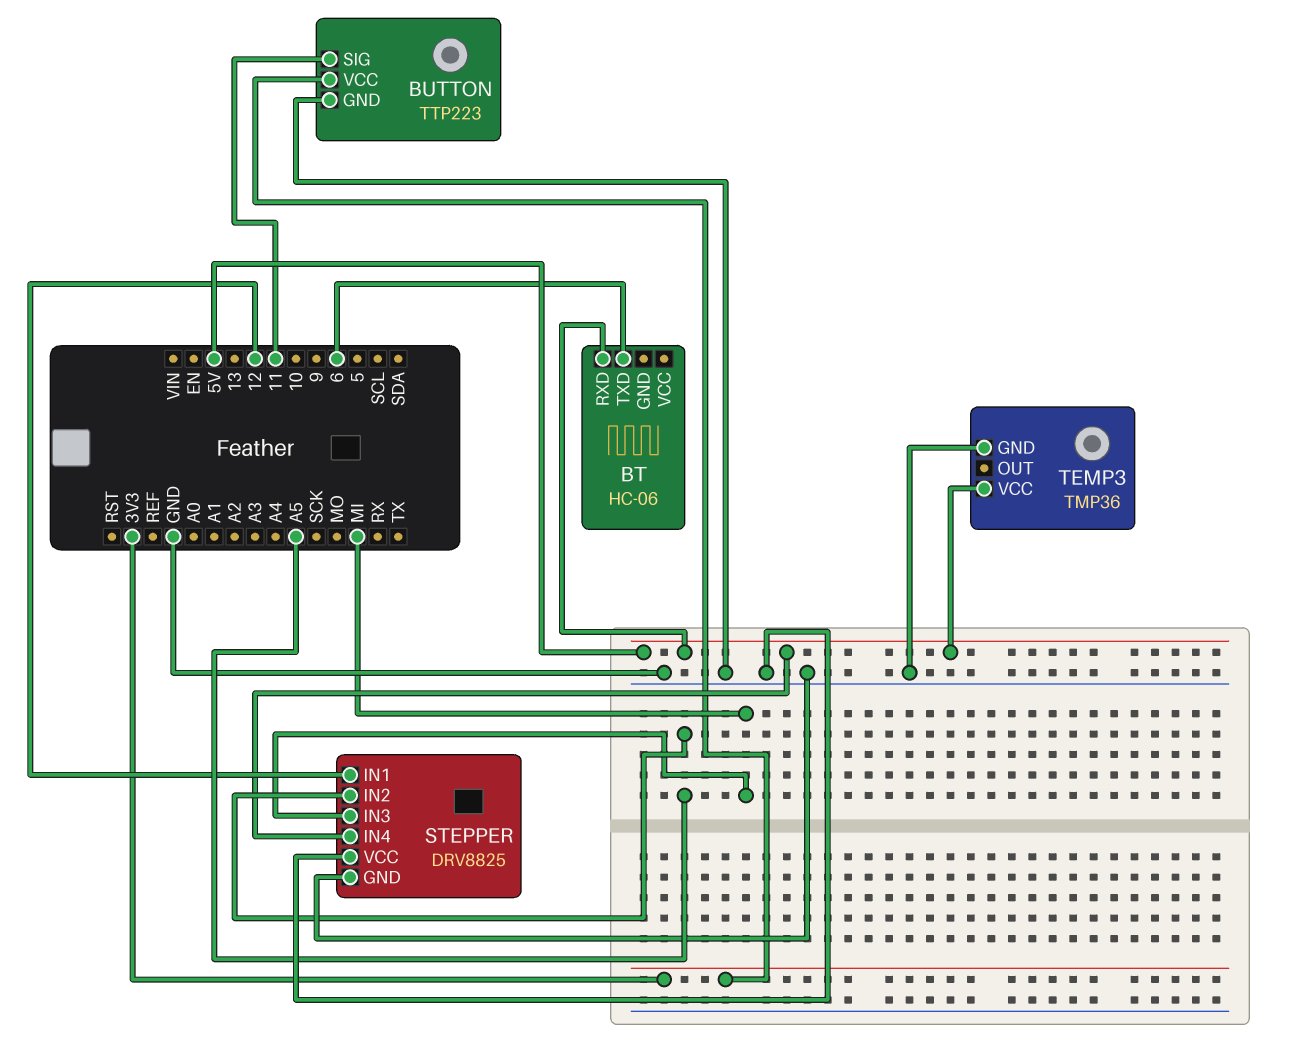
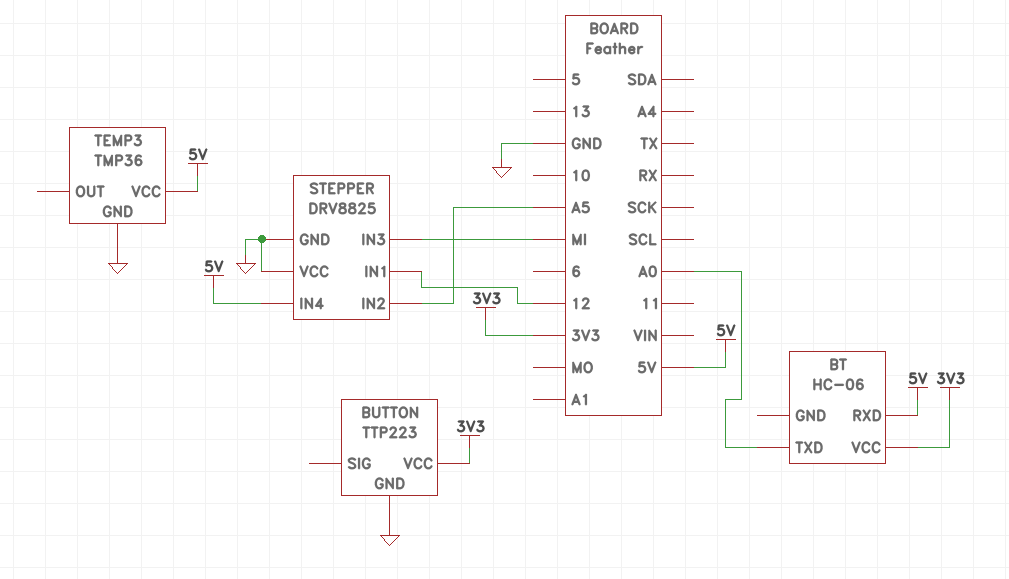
BT pin TXD: 6 -> A0
BT pin VCC: none -> 3V3
BUTTON pin SIG: 11 -> none

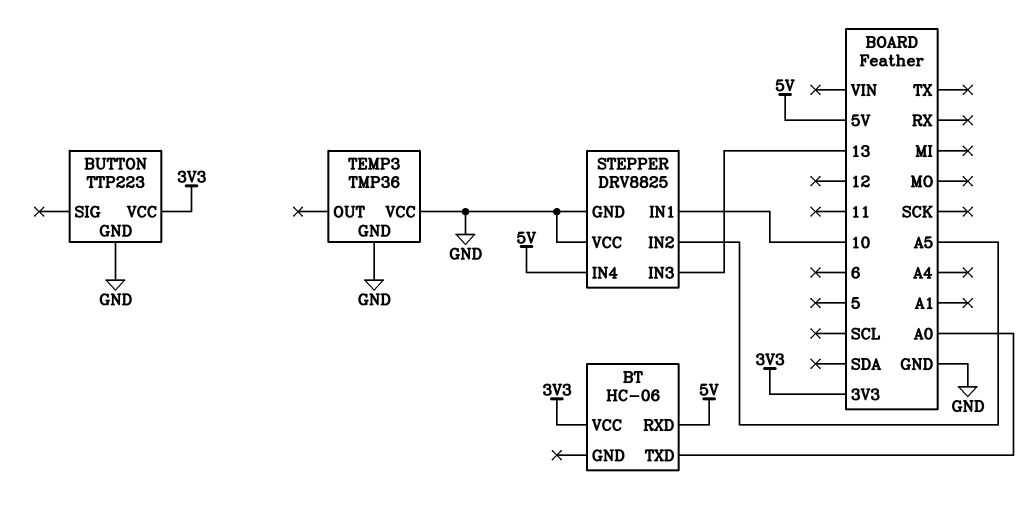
STEPPER pin IN1: 12 -> 10
STEPPER pin IN3: MI -> 13
TEMP3 pin VCC: 5V -> GND

